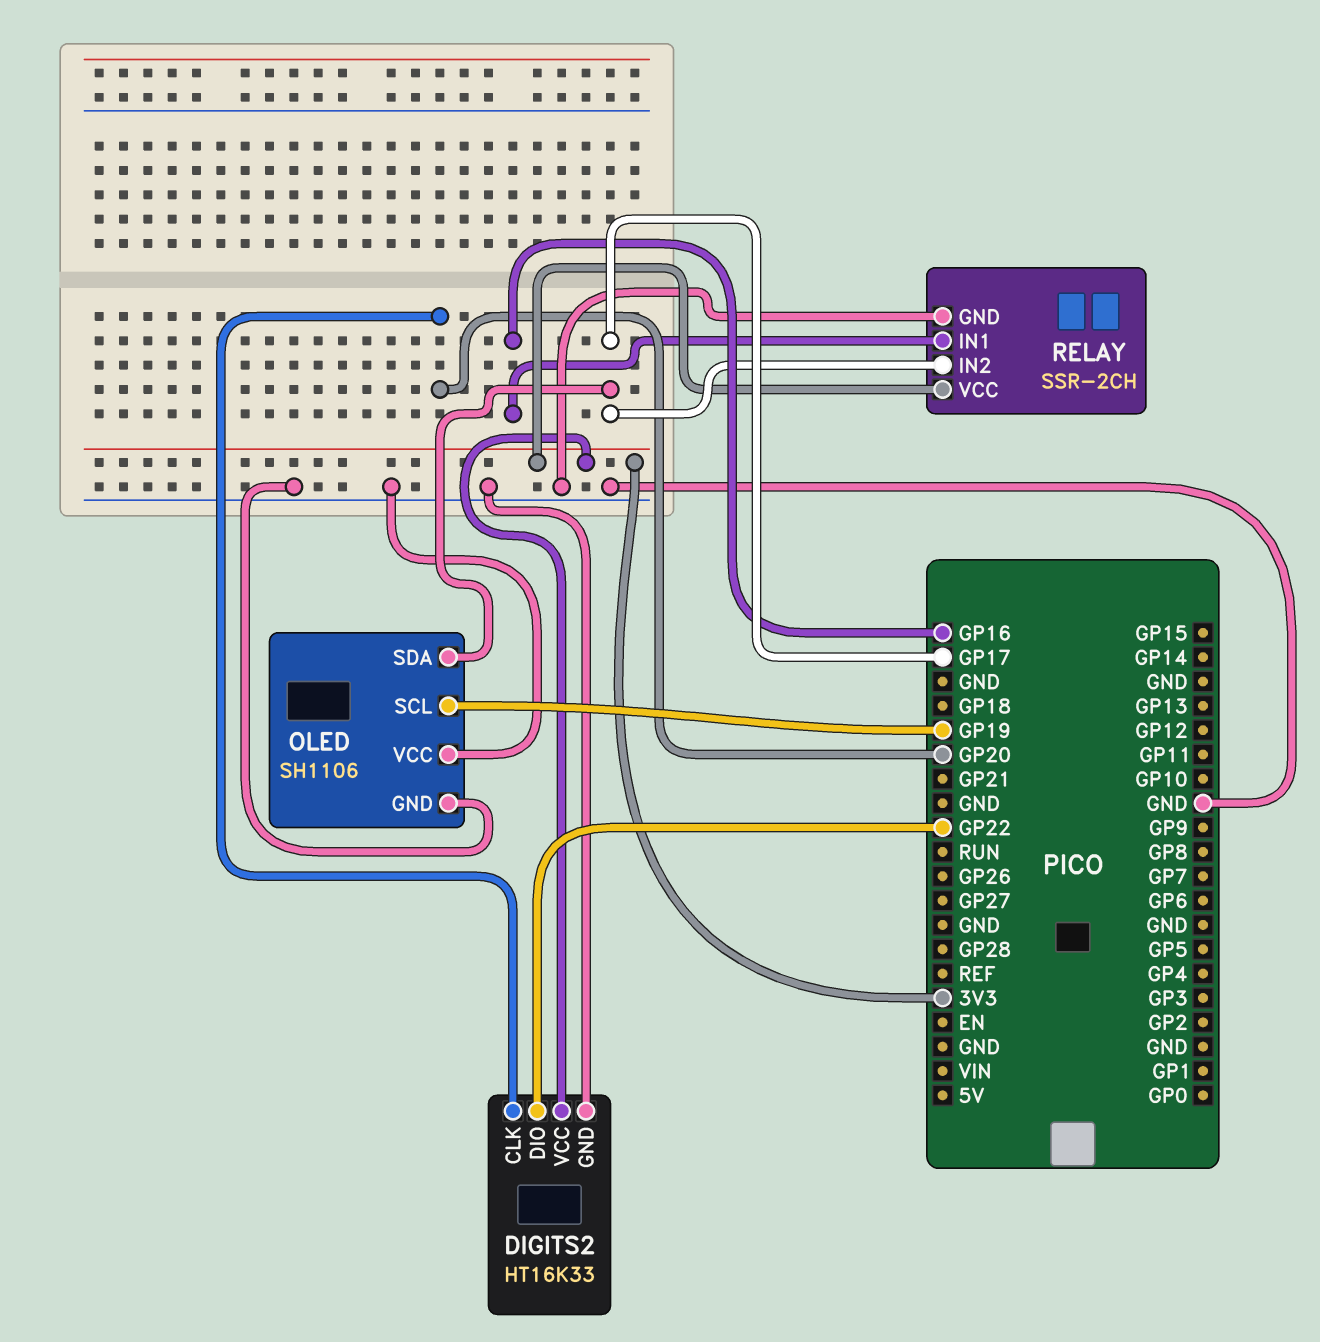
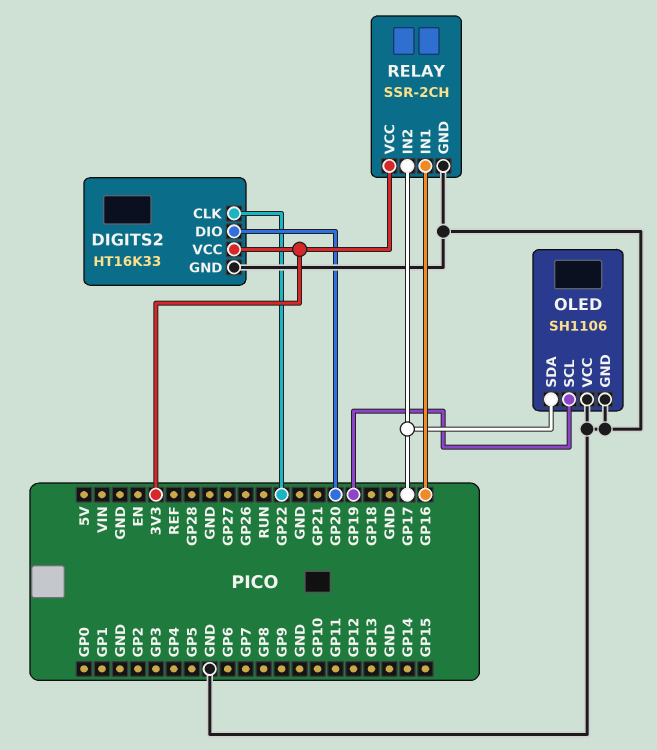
DIGITS2 pin CLK: GP20 -> GP22
DIGITS2 pin DIO: GP22 -> GP20

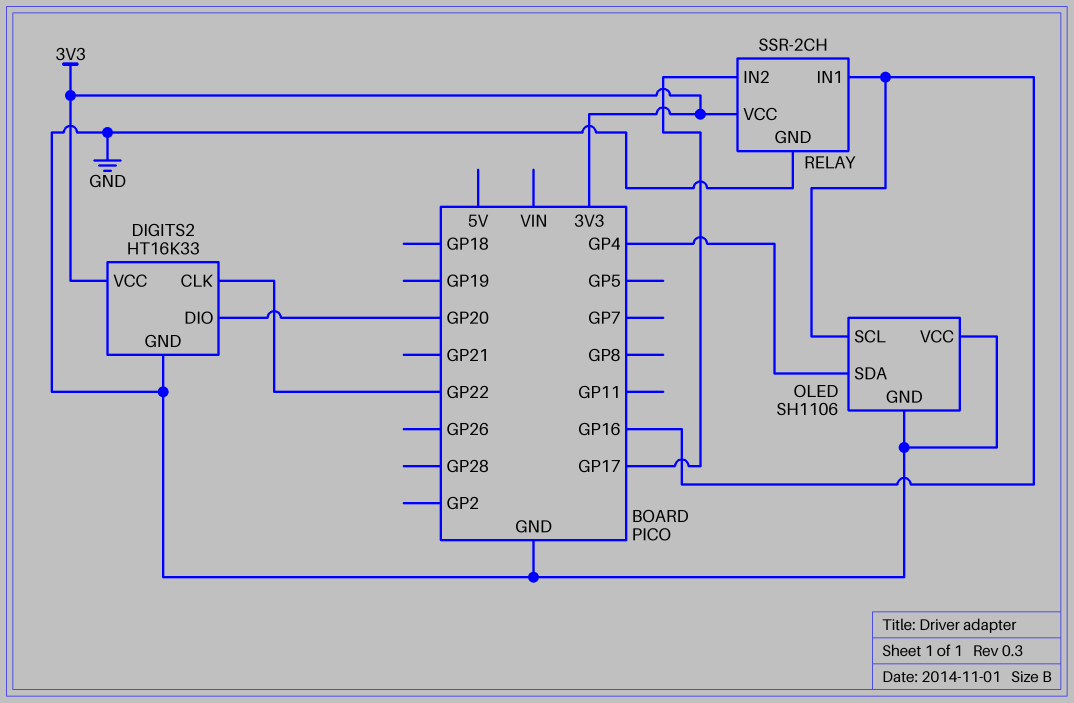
OLED pin SCL: GP19 -> GP16
OLED pin SDA: GP17 -> GP4

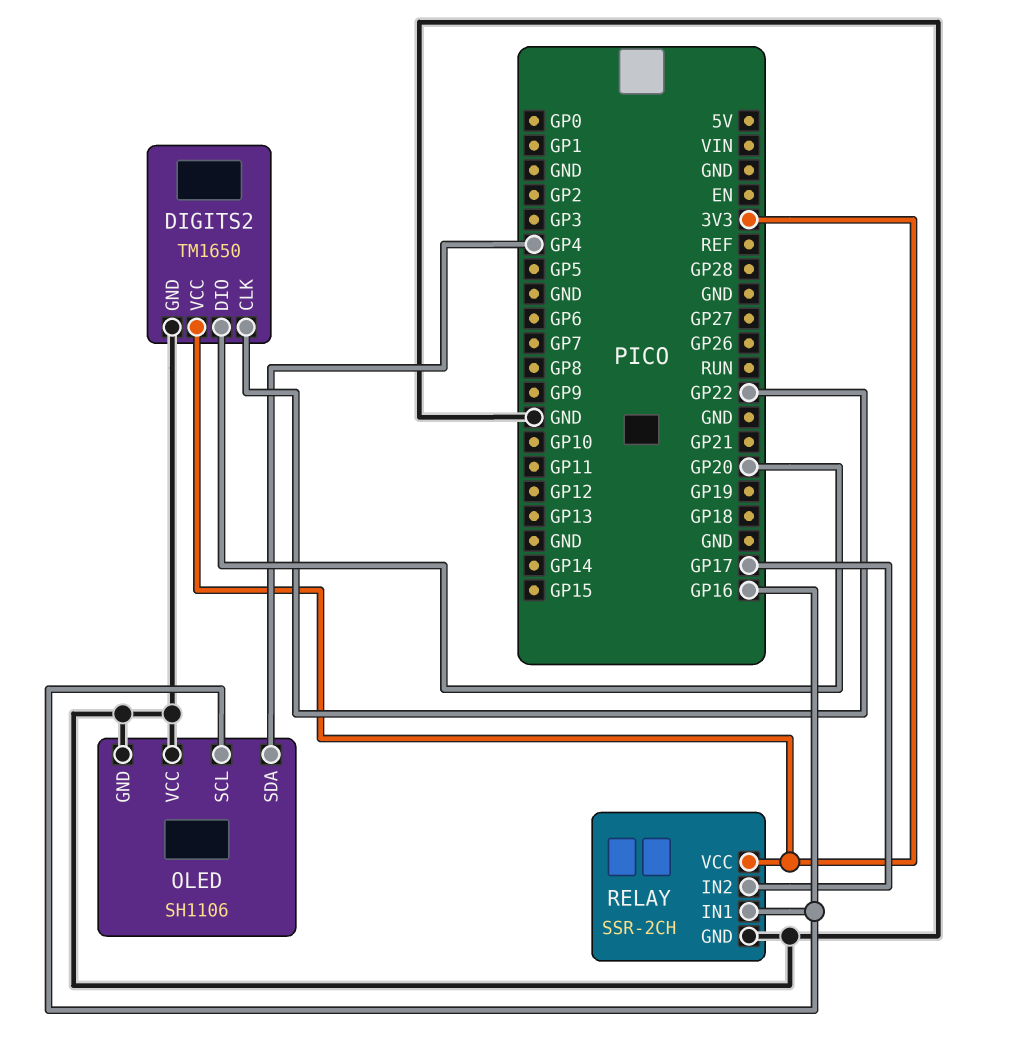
DIGITS2: HT16K33 -> TM1650

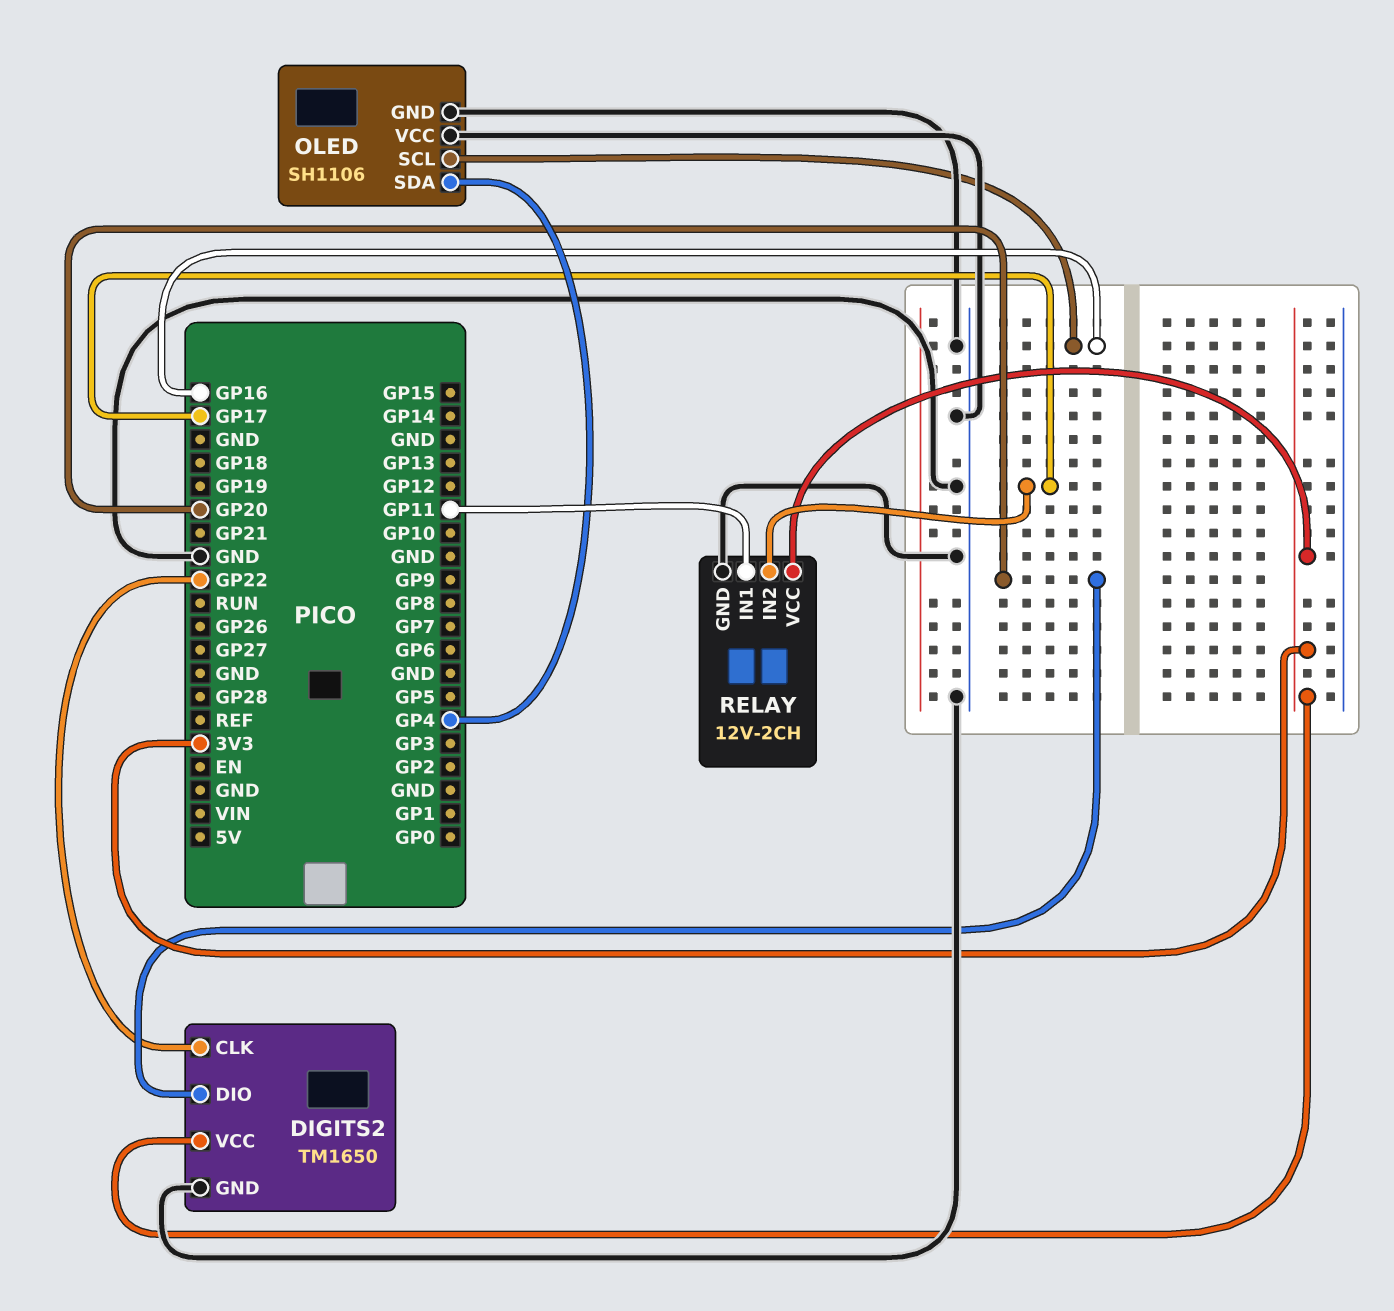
RELAY: SSR-2CH -> 12V-2CH
RELAY pin IN1: GP16 -> GP11

